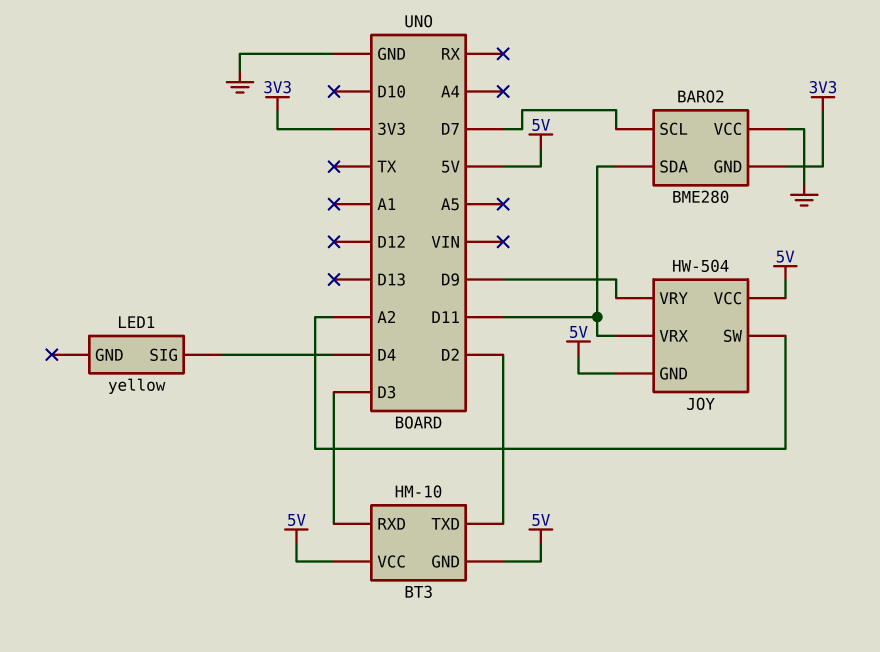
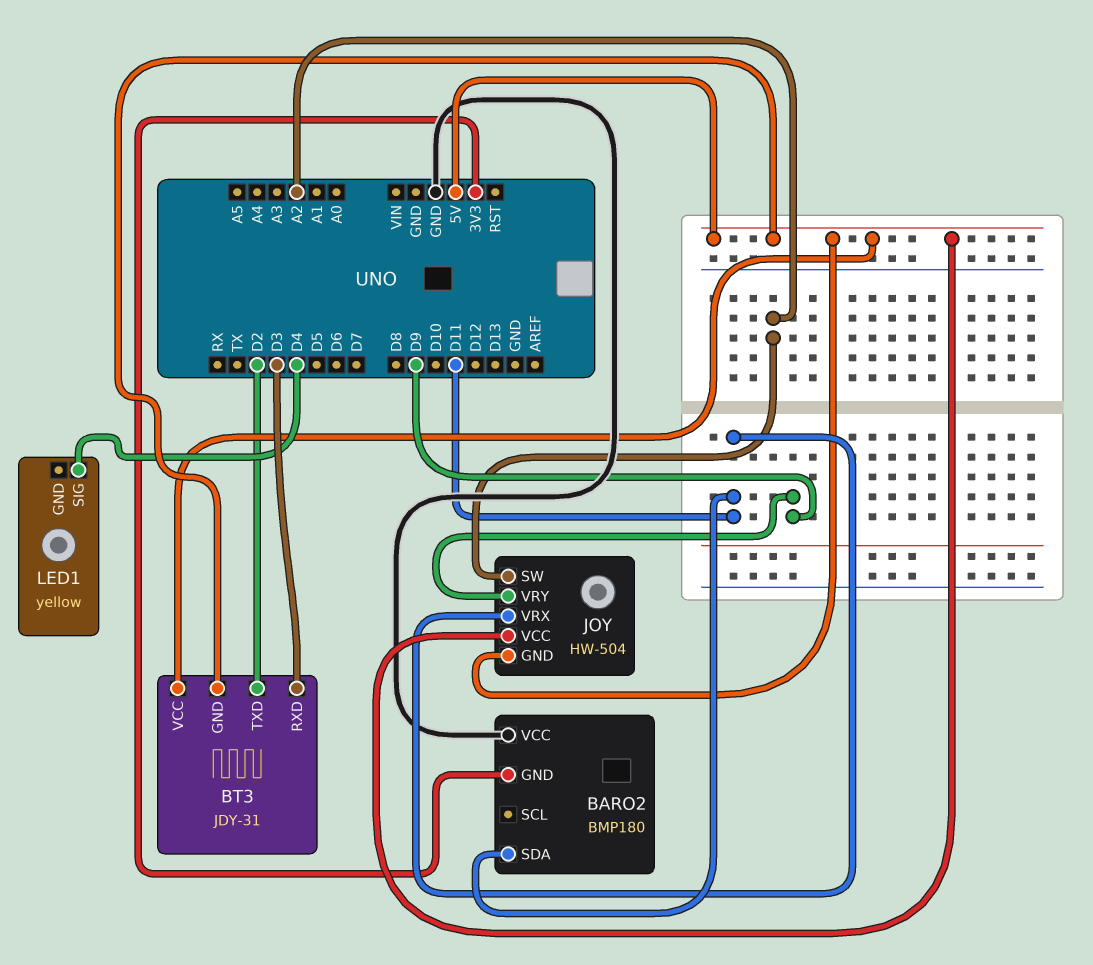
BARO2: BME280 -> BMP180
BARO2 pin SCL: D7 -> none
BT3: HM-10 -> JDY-31

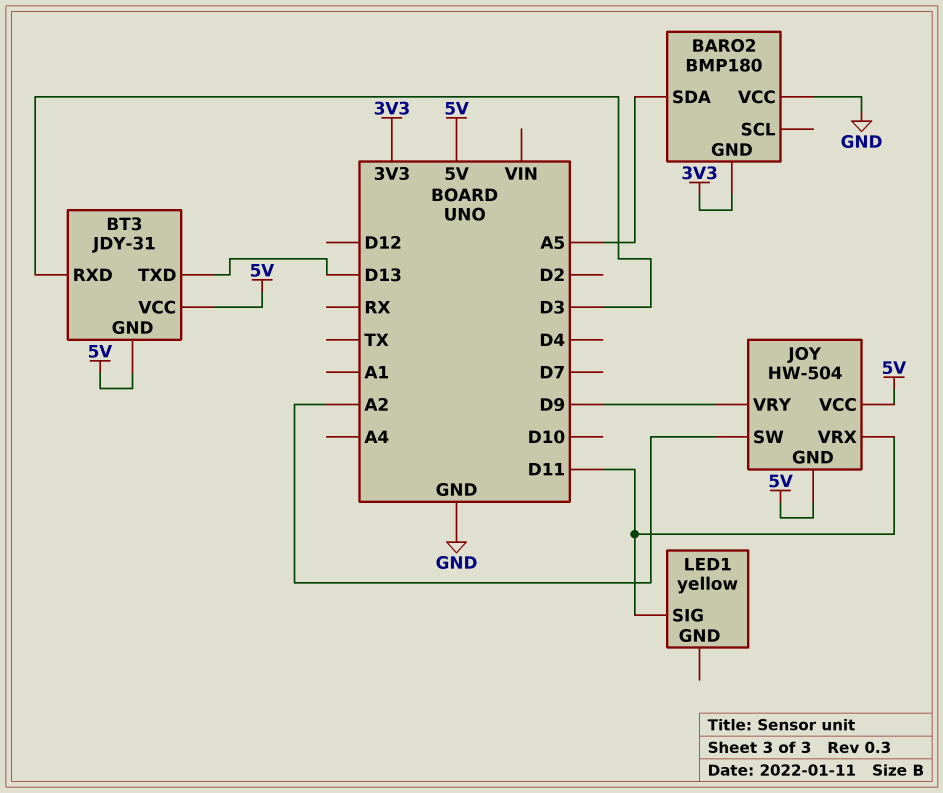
BARO2 pin SDA: D11 -> A5
BT3 pin TXD: D2 -> D13
LED1 pin SIG: D4 -> D11

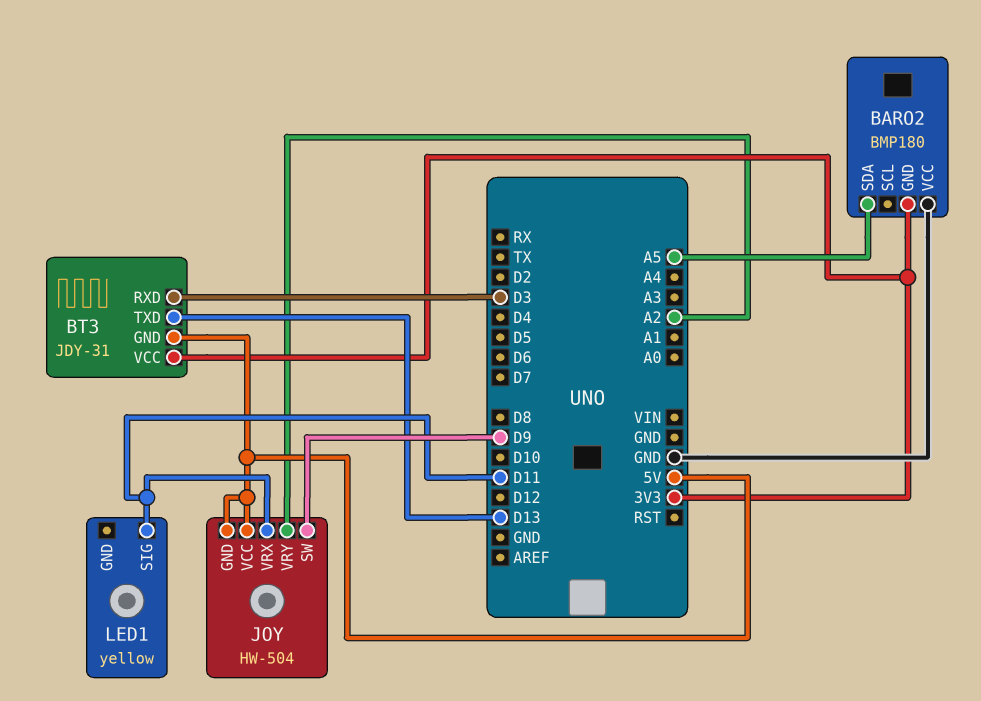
BT3 pin VCC: 5V -> 3V3
JOY pin SW: A2 -> D9
JOY pin VRY: D9 -> A2

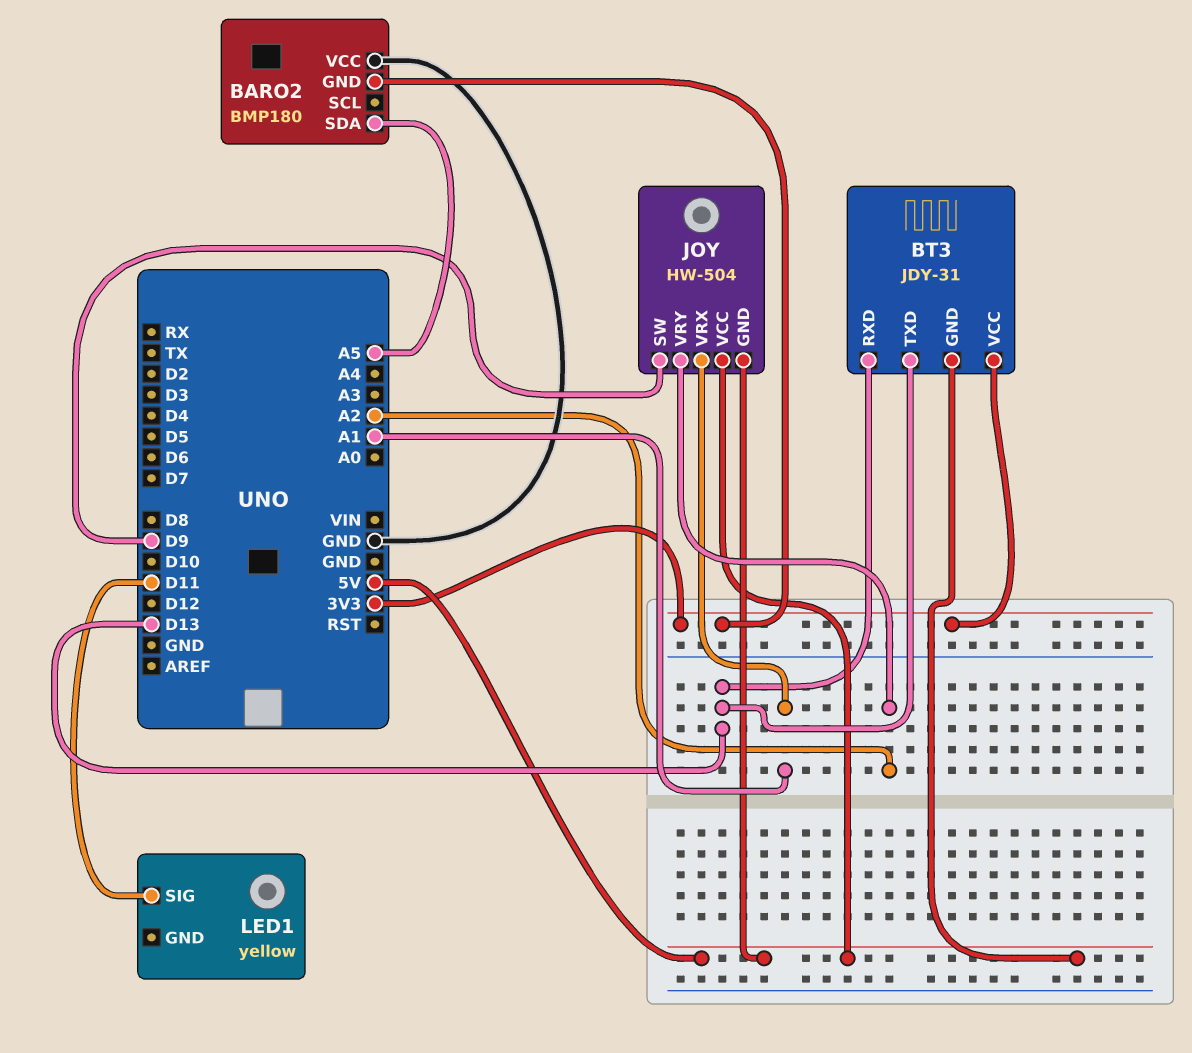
BT3 pin RXD: D3 -> D13
JOY pin VRX: D11 -> A1

